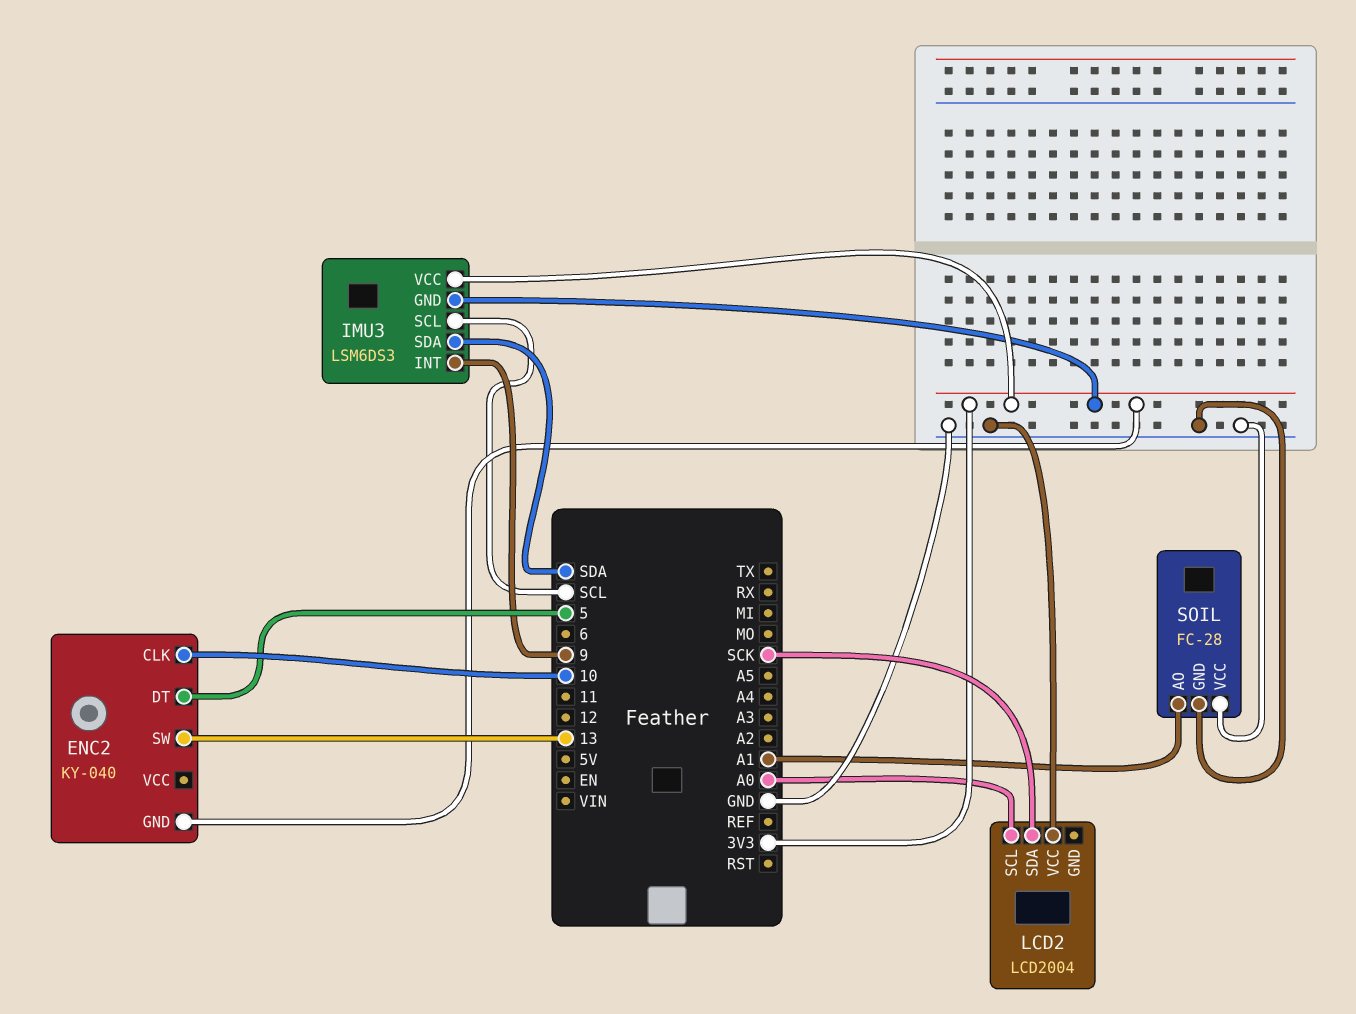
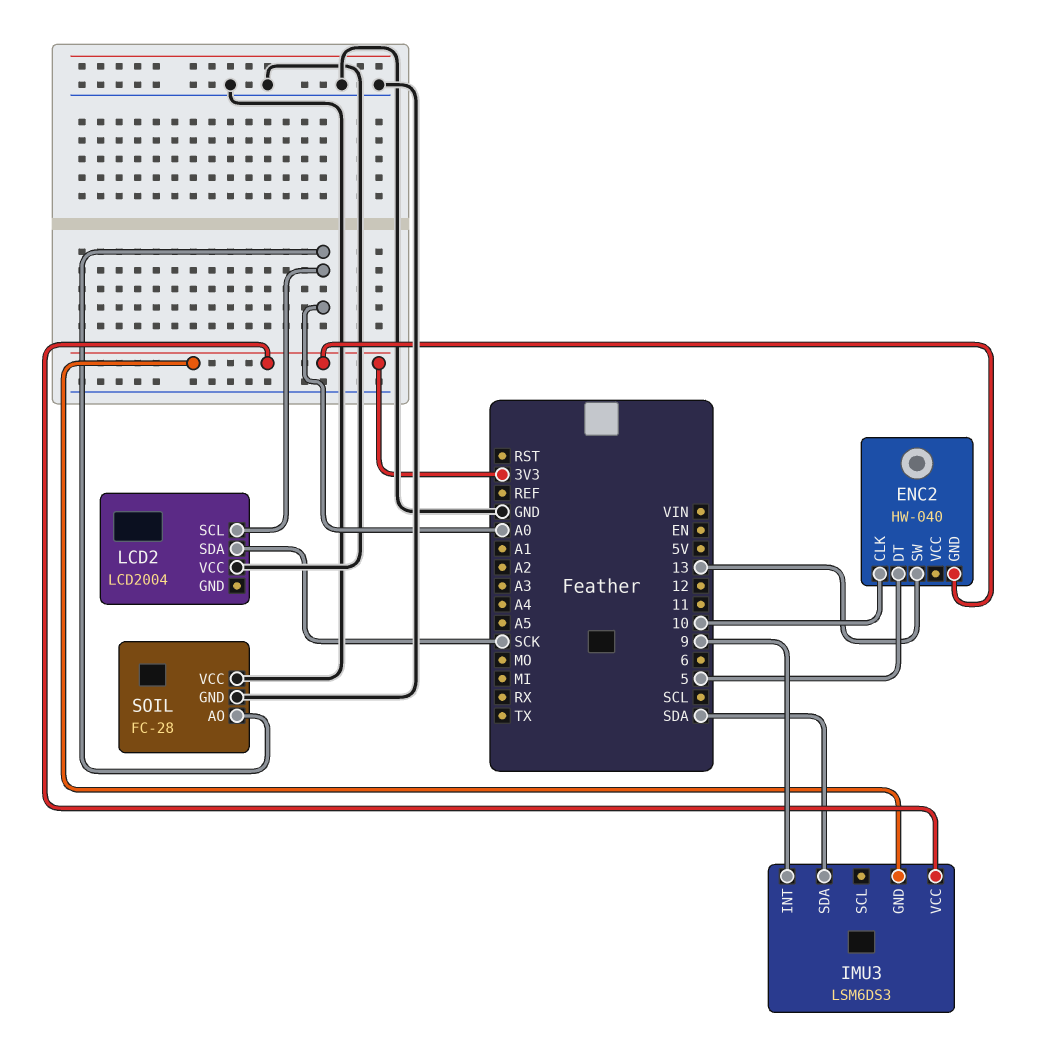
ENC2: KY-040 -> HW-040
IMU3 pin SCL: SCL -> none
SOIL pin AO: A1 -> A0

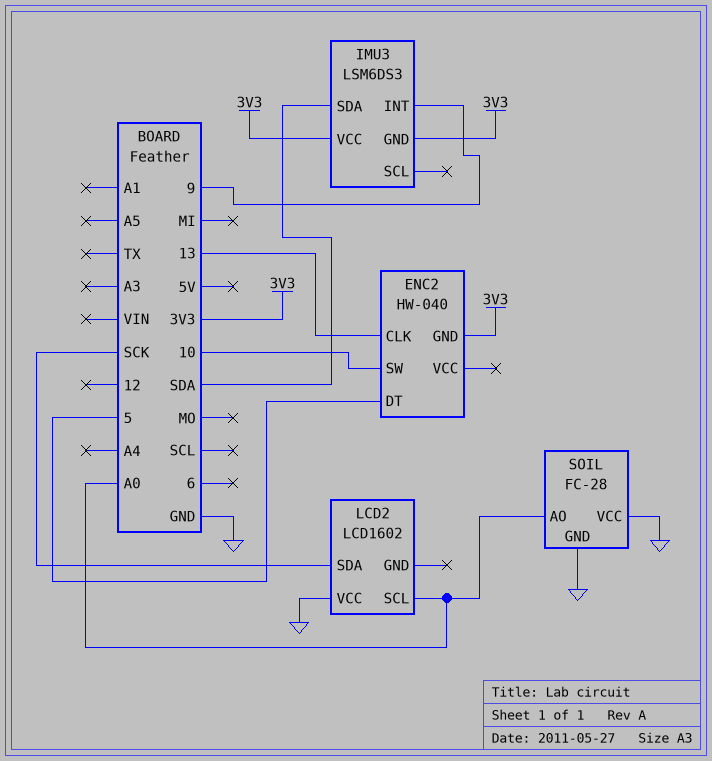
ENC2 pin CLK: 10 -> 13
ENC2 pin SW: 13 -> 10
LCD2: LCD2004 -> LCD1602

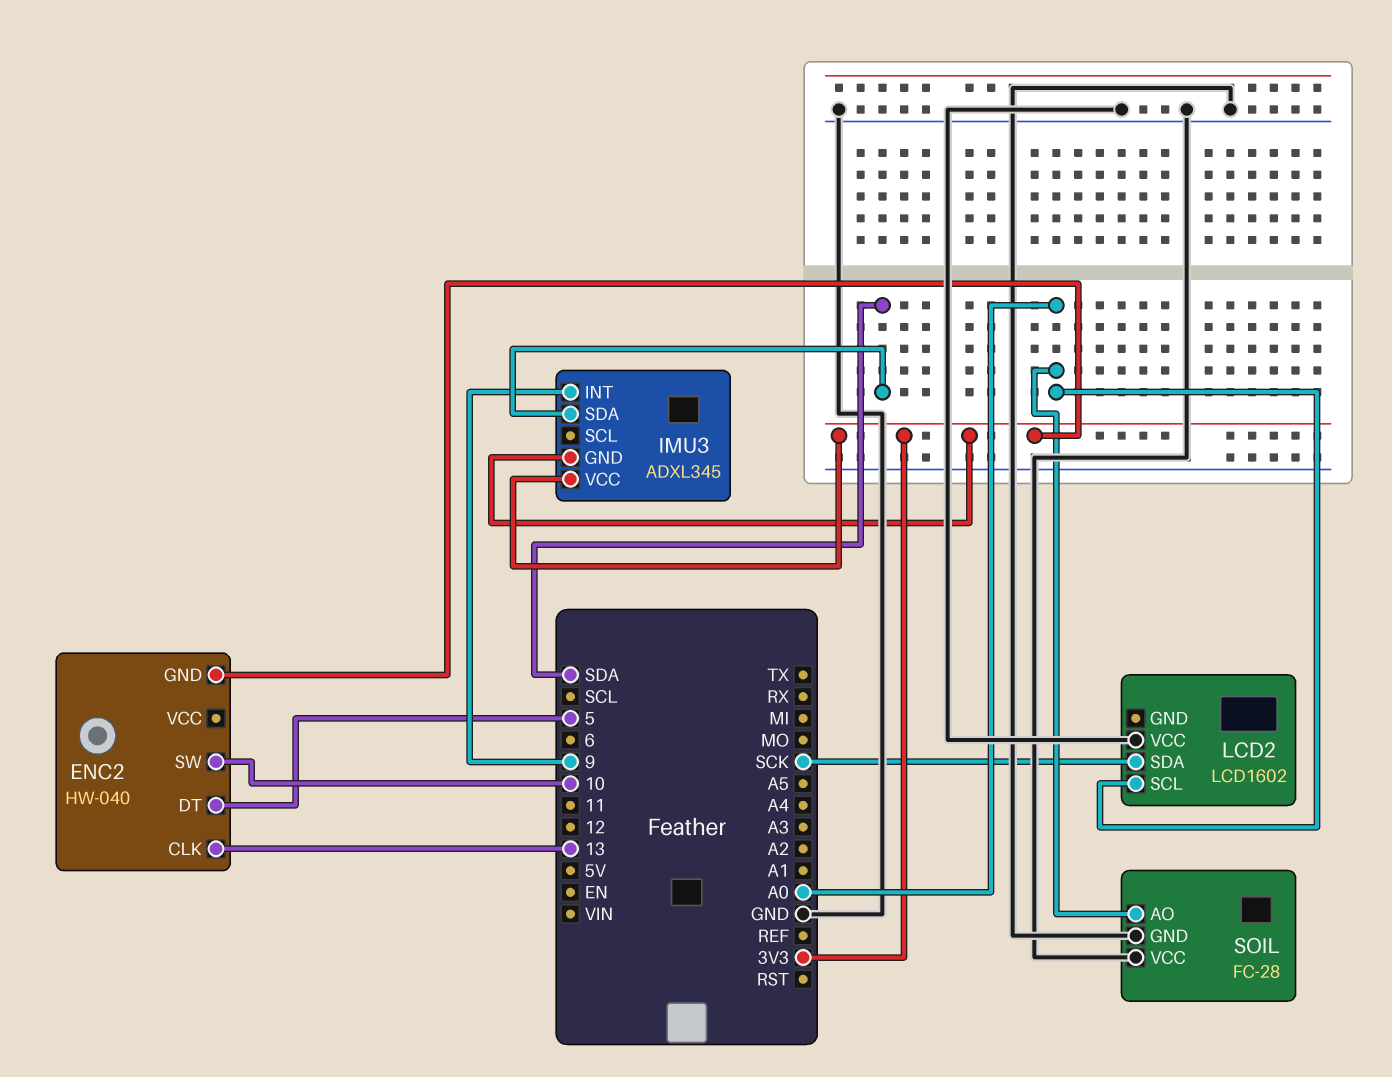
IMU3: LSM6DS3 -> ADXL345

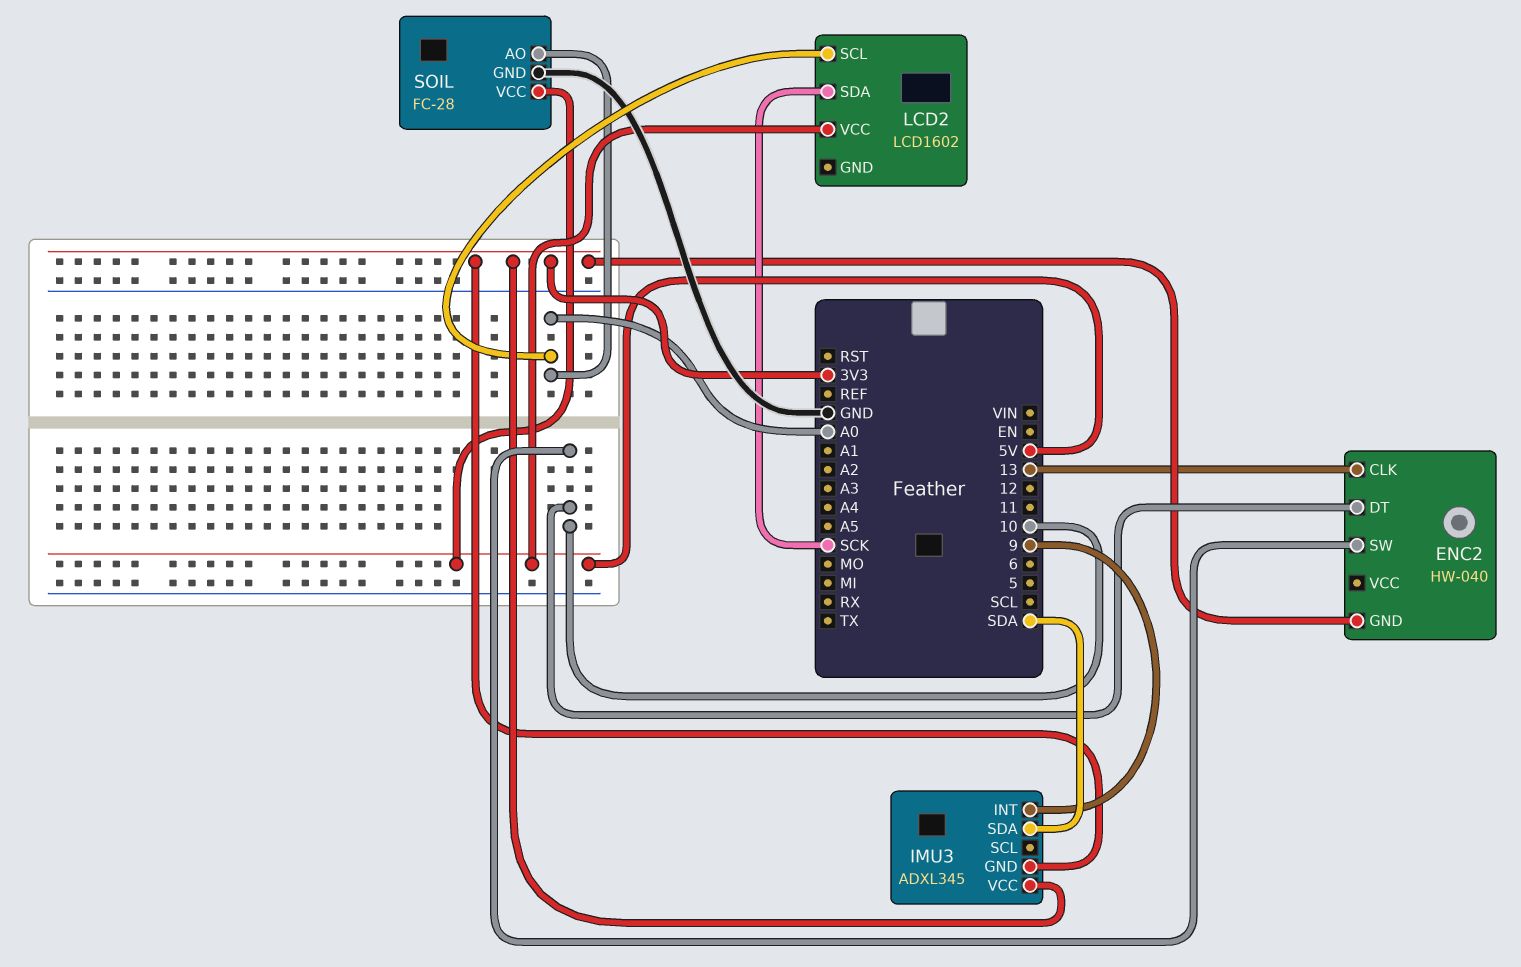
ENC2 pin DT: 5 -> 10
LCD2 pin VCC: GND -> 5V
SOIL pin VCC: GND -> 5V

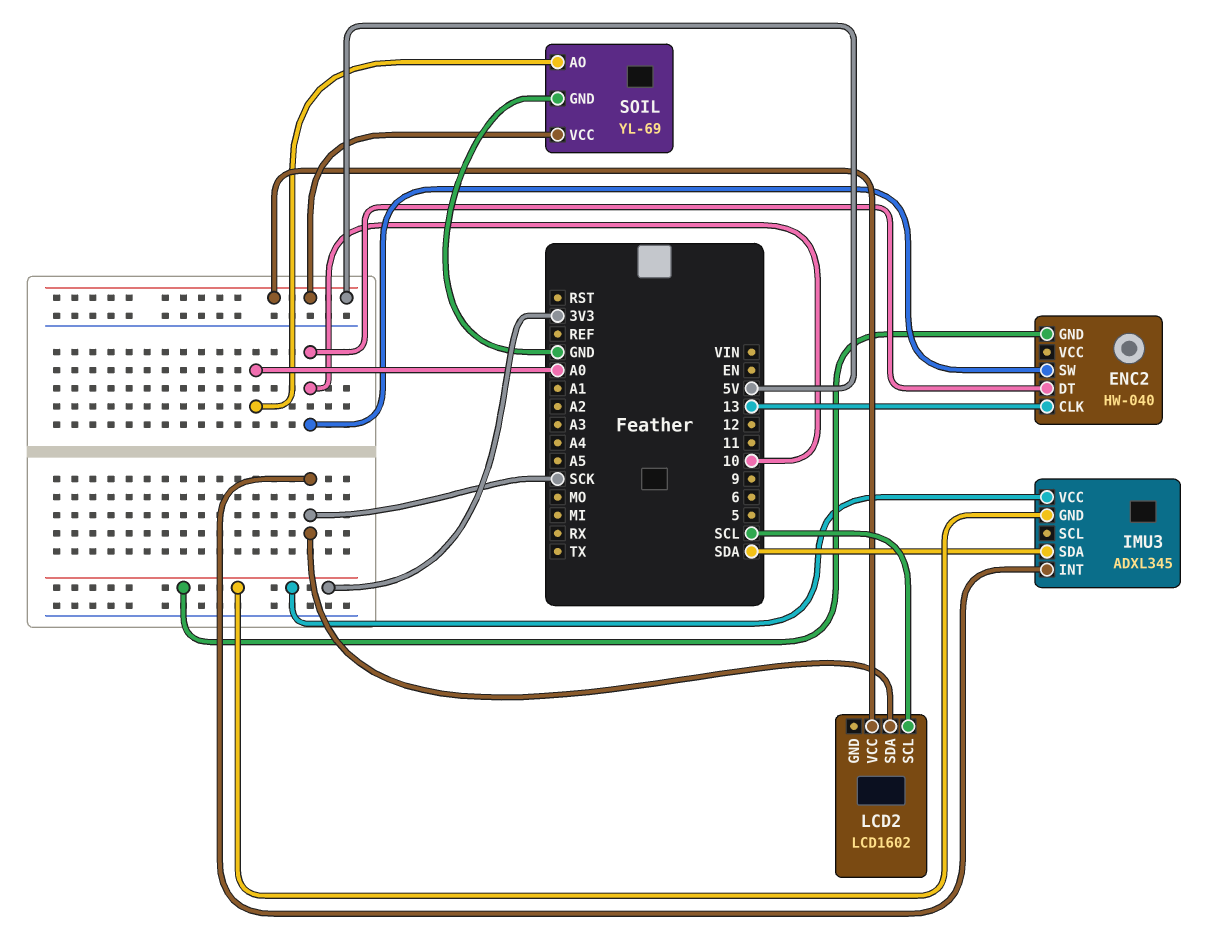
IMU3 pin INT: 9 -> SCK
LCD2 pin SCL: A0 -> SCL
SOIL: FC-28 -> YL-69

